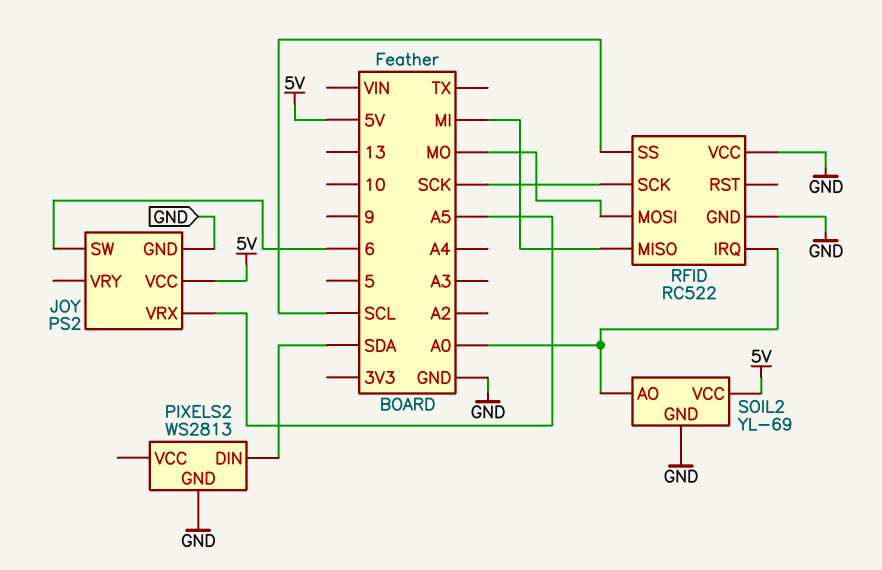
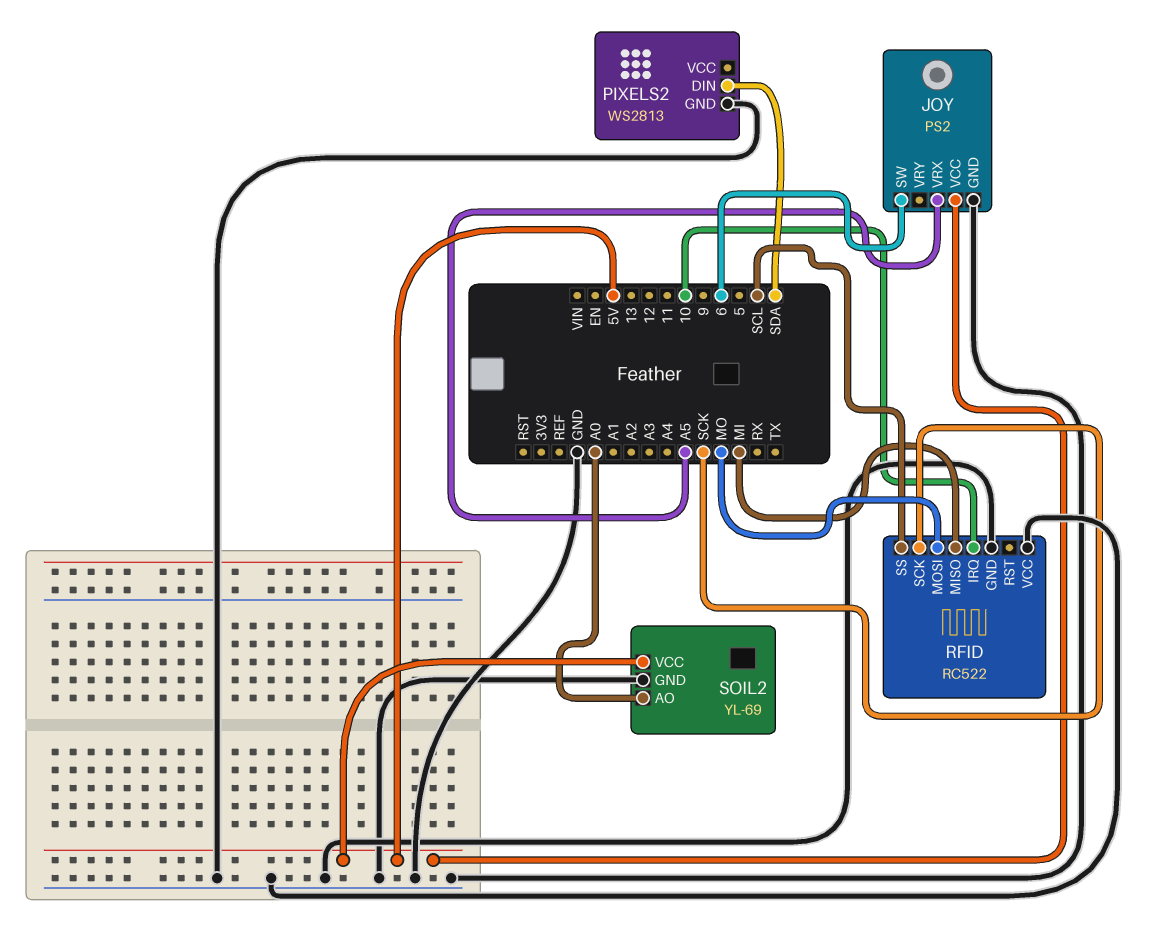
RFID pin IRQ: A0 -> 10

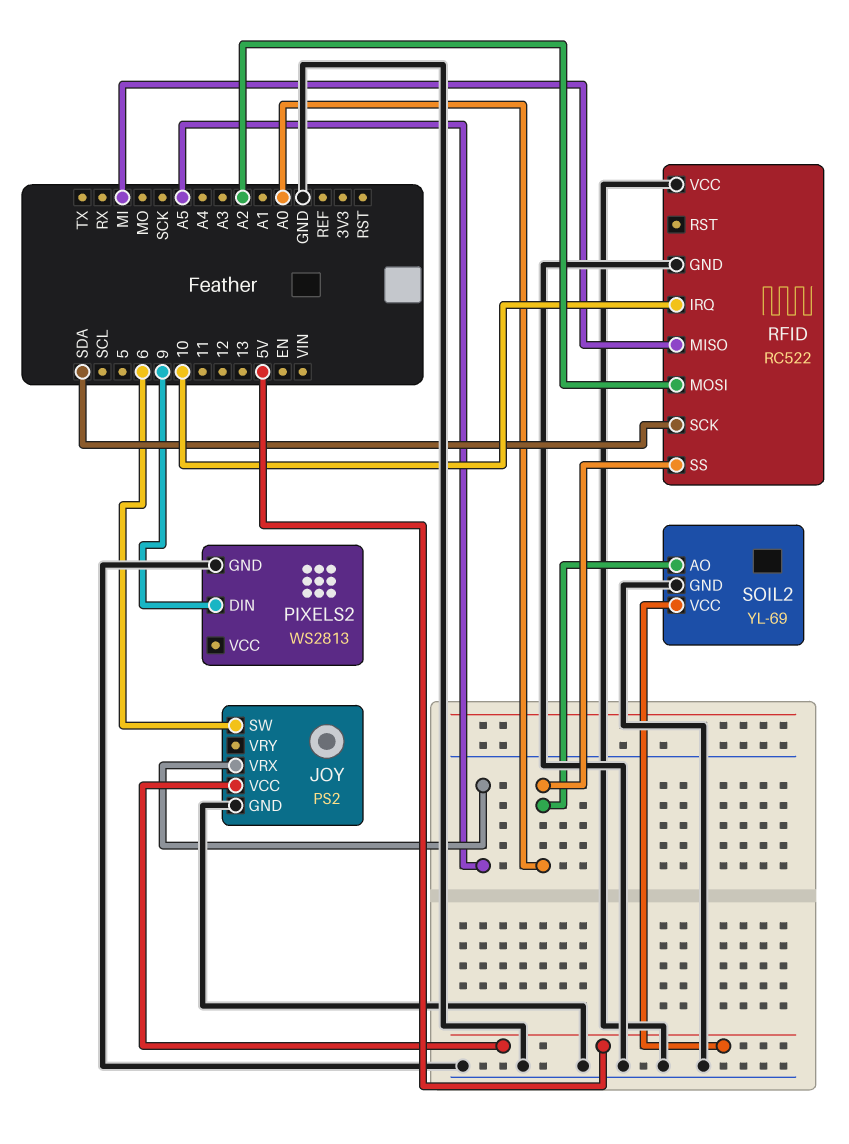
PIXELS2 pin DIN: SDA -> 9
RFID pin MOSI: MO -> A2
RFID pin SCK: SCK -> SDA
RFID pin SS: SCL -> A0

